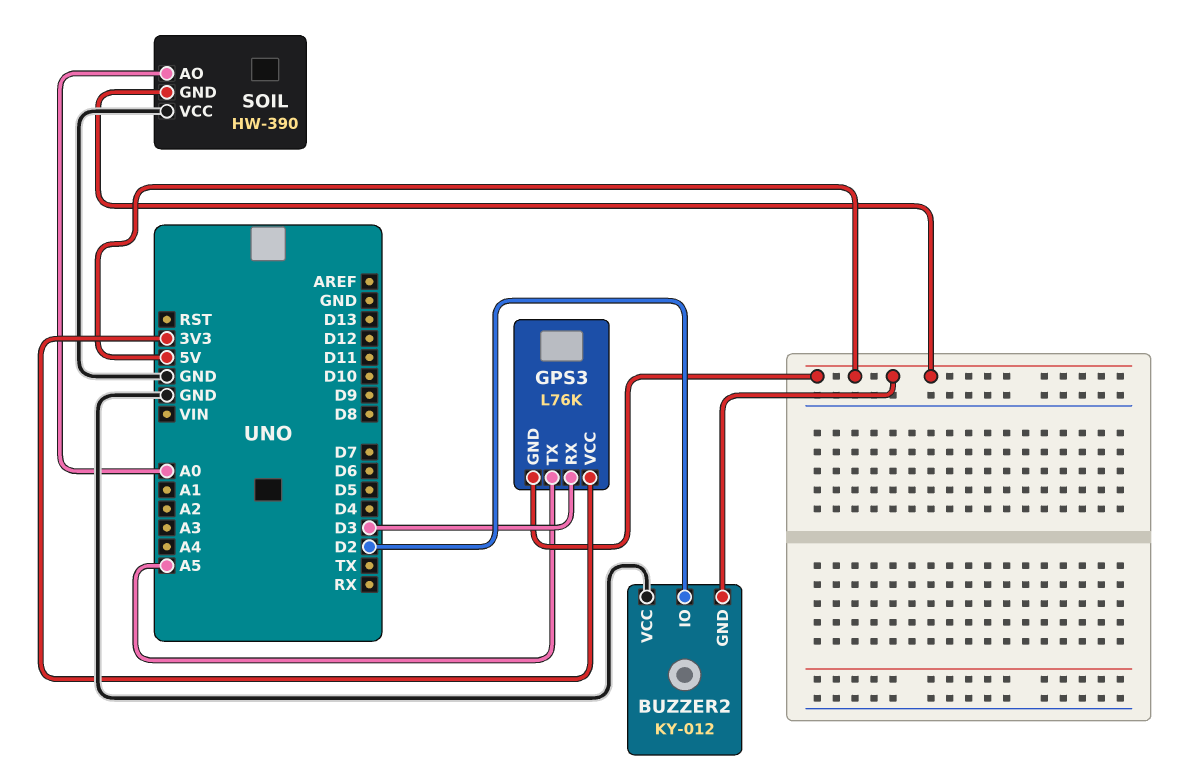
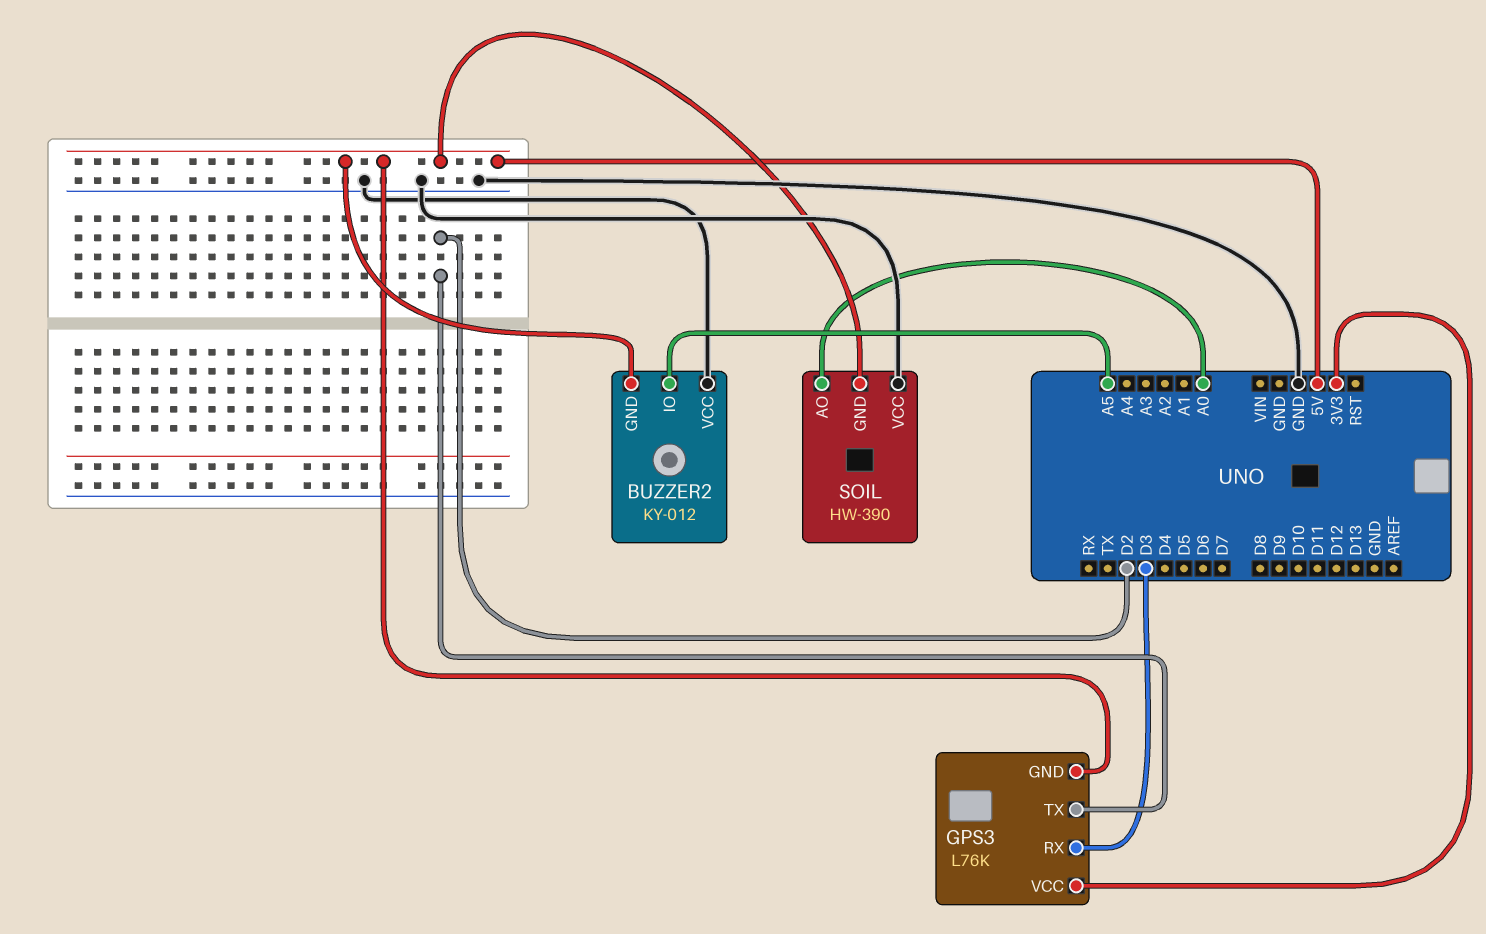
BUZZER2 pin IO: D2 -> A5
GPS3 pin TX: A5 -> D2

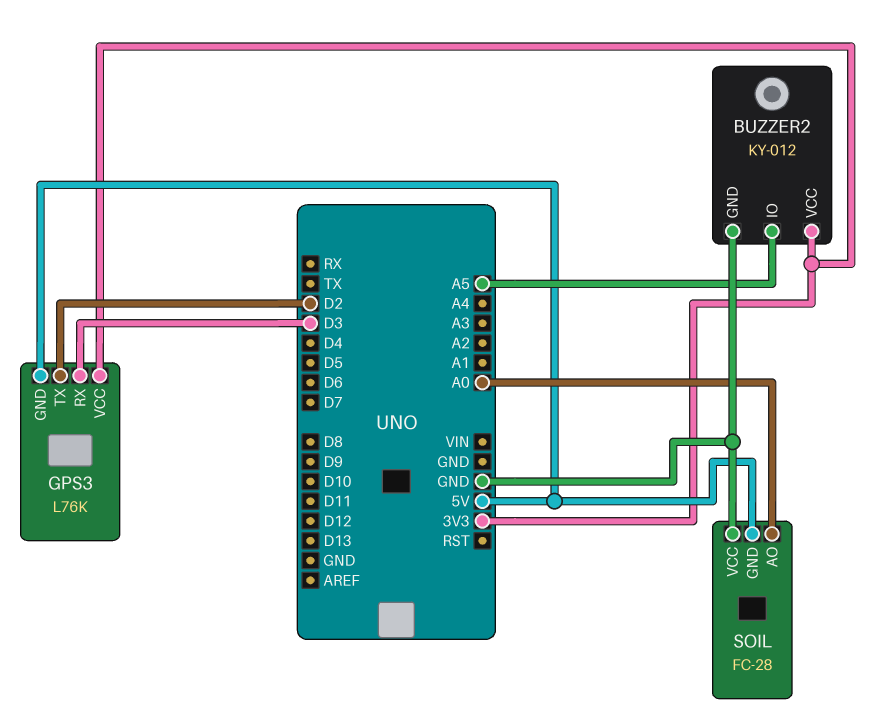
BUZZER2 pin GND: 5V -> GND
BUZZER2 pin VCC: GND -> 3V3
SOIL: HW-390 -> FC-28

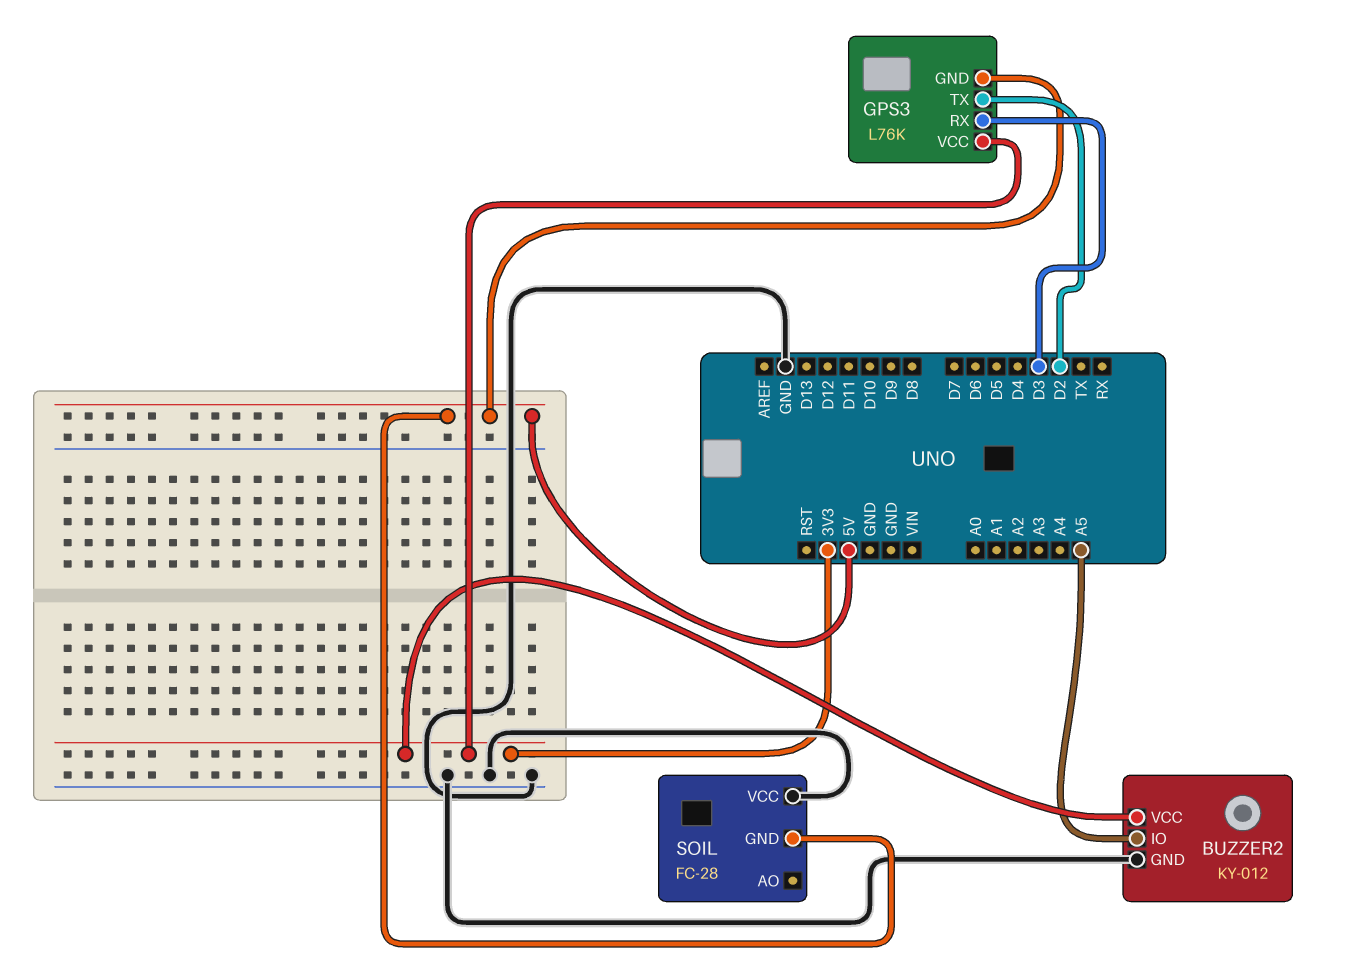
SOIL pin AO: A0 -> none

